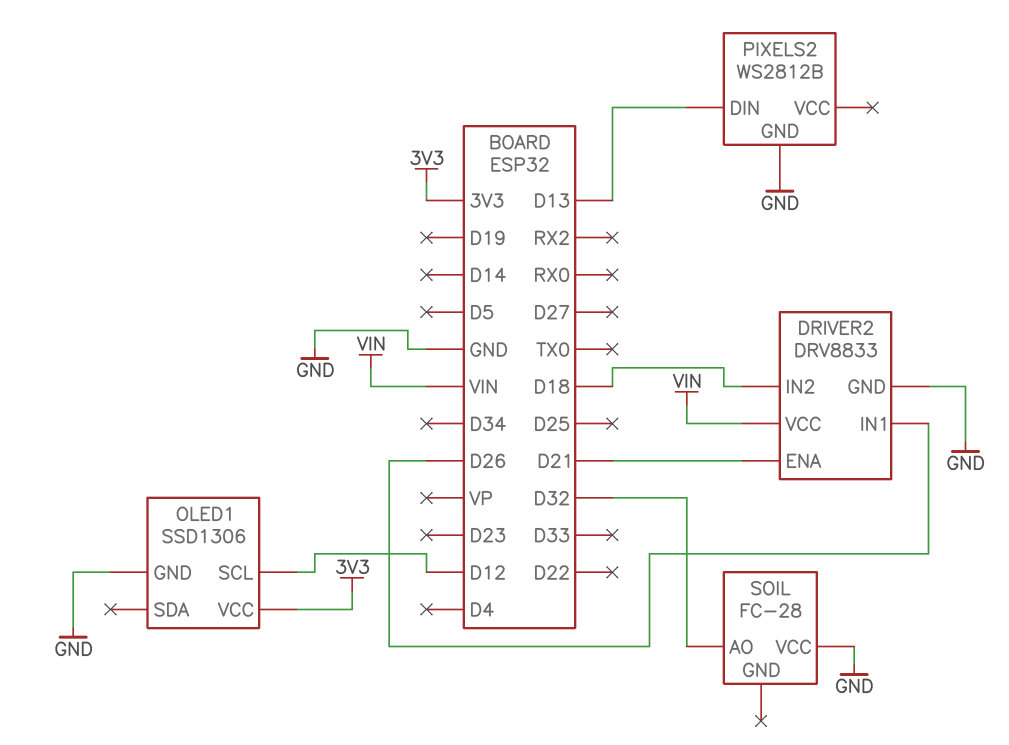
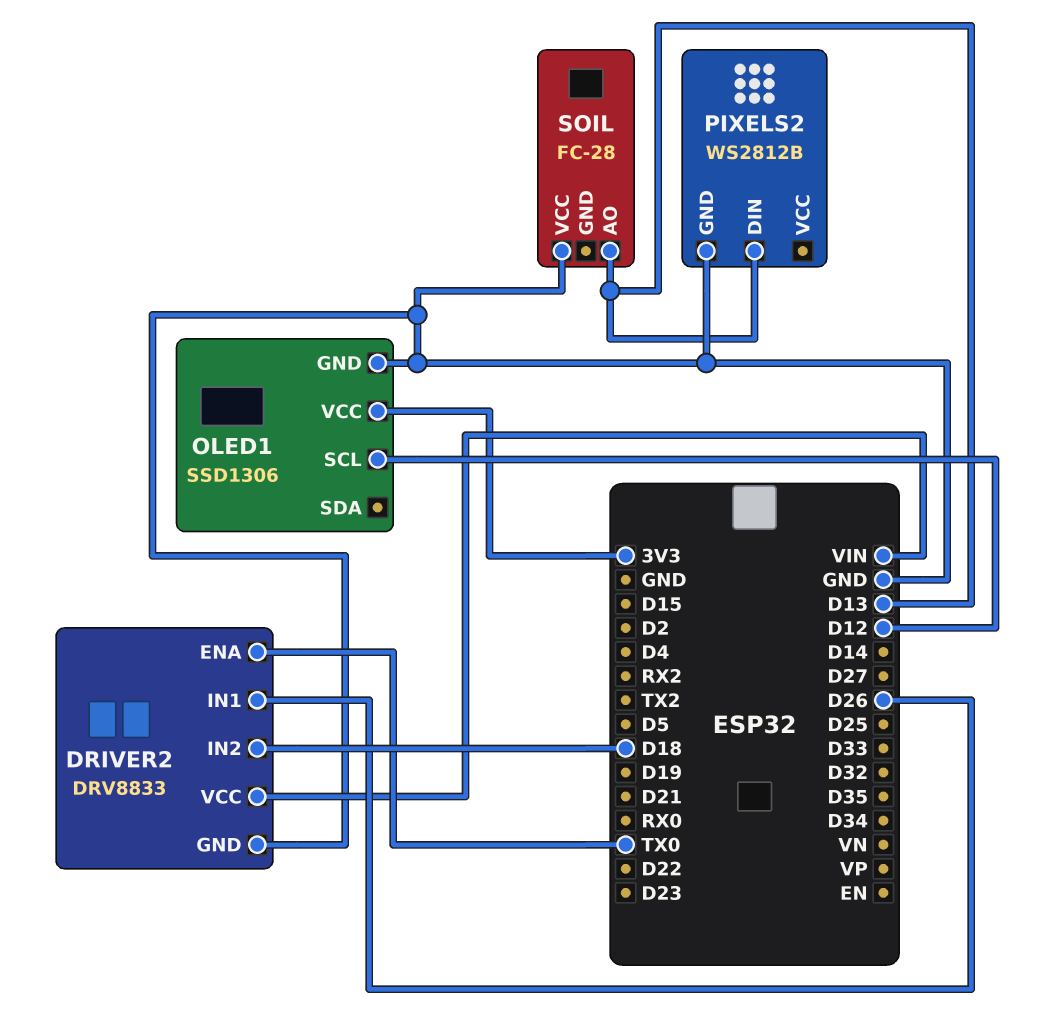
DRIVER2 pin ENA: D21 -> TX0
SOIL pin AO: D32 -> D13

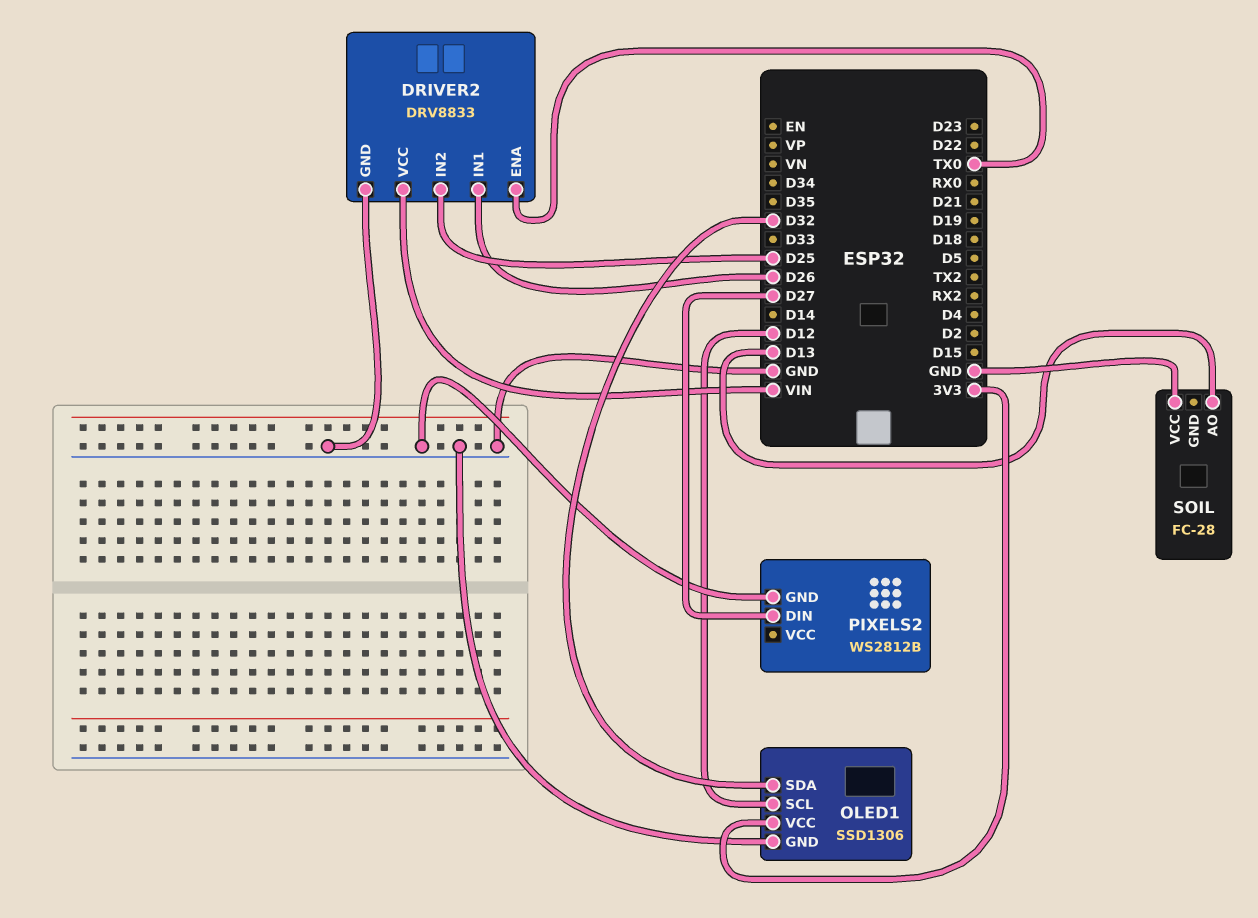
DRIVER2 pin IN2: D18 -> D25
OLED1 pin SDA: none -> D32
PIXELS2 pin DIN: D13 -> D27

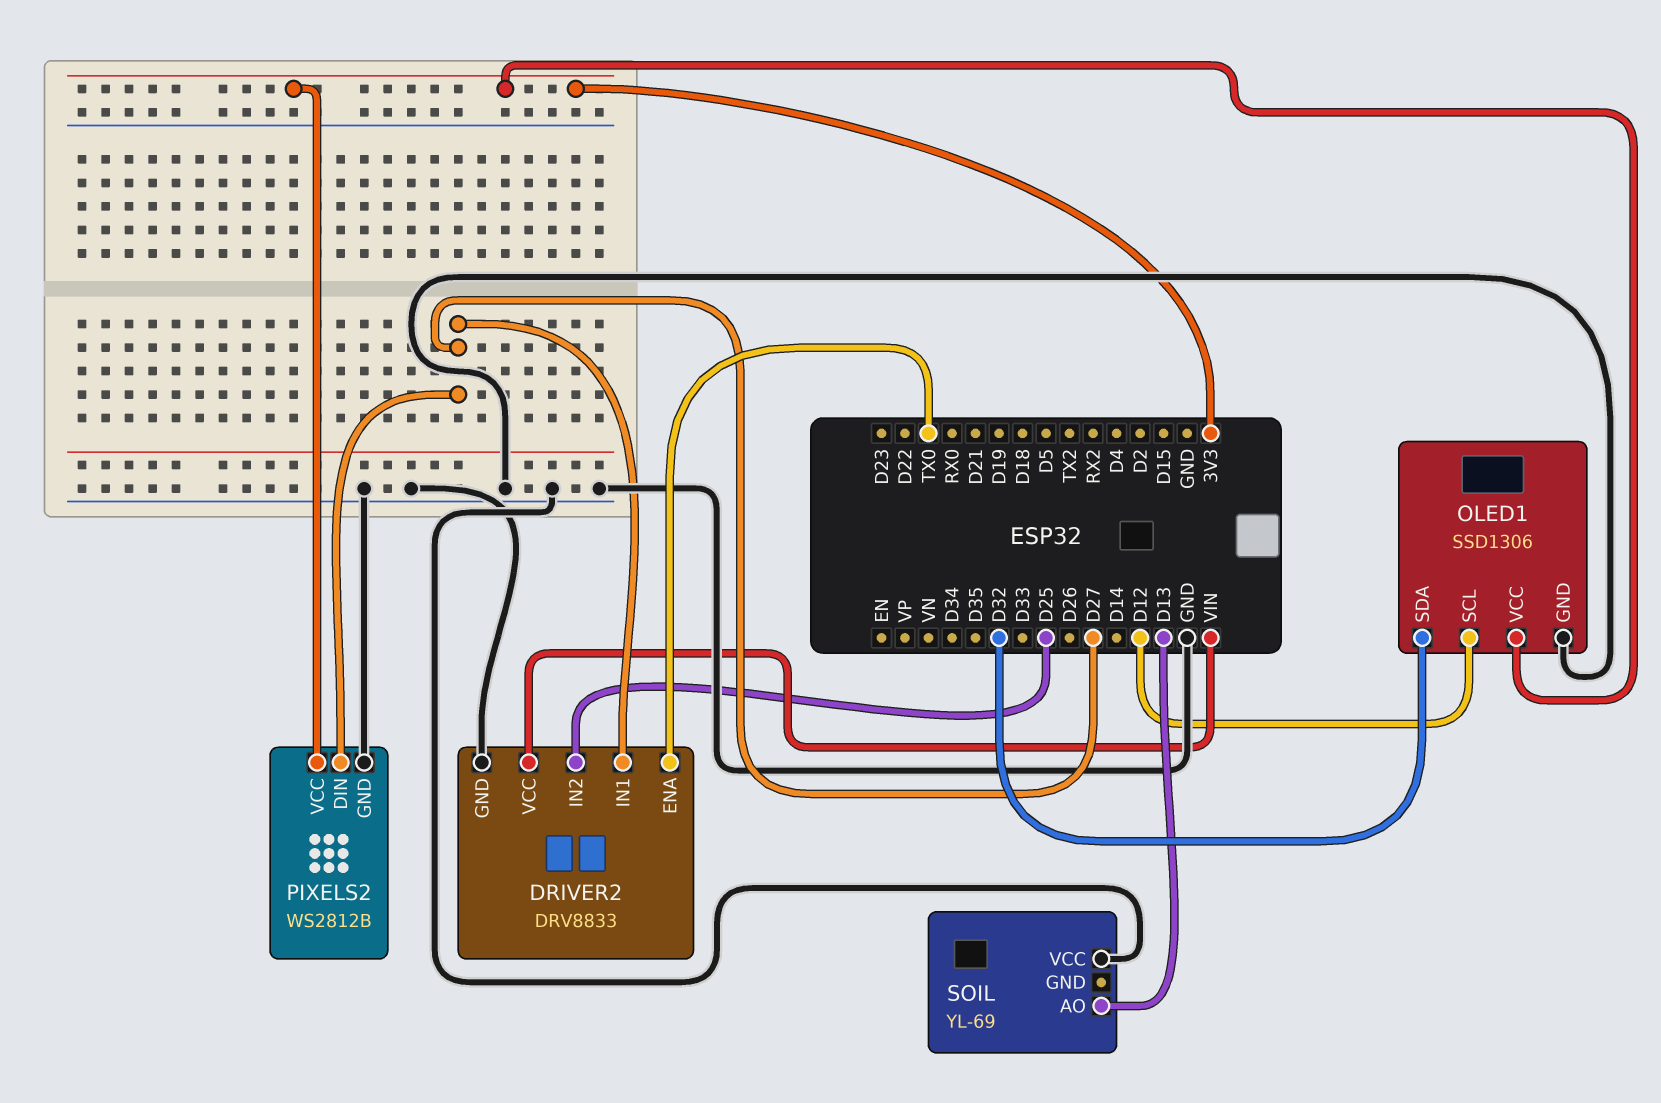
DRIVER2 pin IN1: D26 -> D27
PIXELS2 pin VCC: none -> 3V3
SOIL: FC-28 -> YL-69

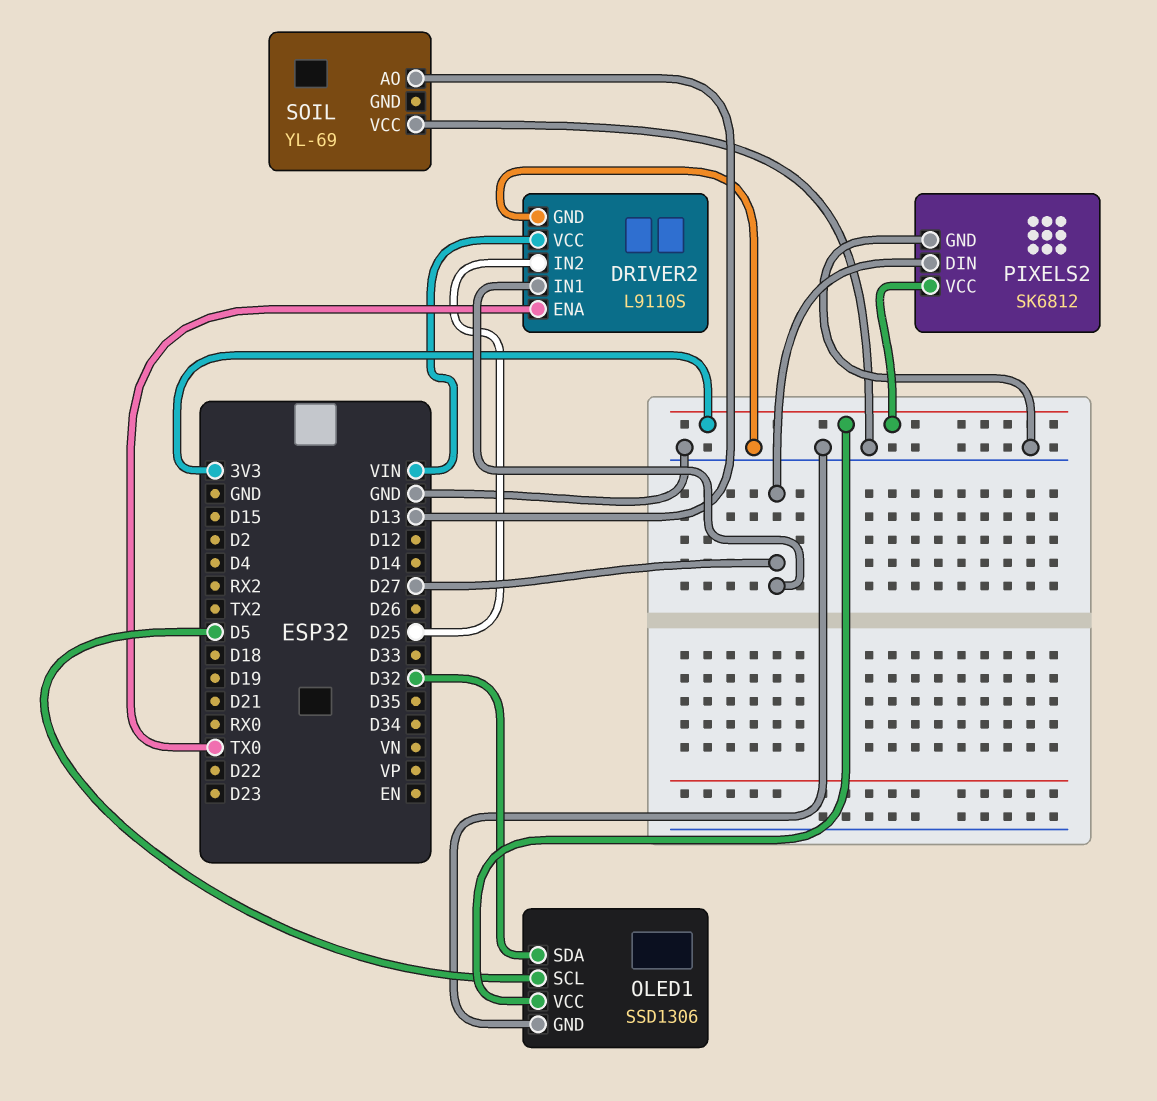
DRIVER2: DRV8833 -> L9110S
OLED1 pin SCL: D12 -> D5
PIXELS2: WS2812B -> SK6812

